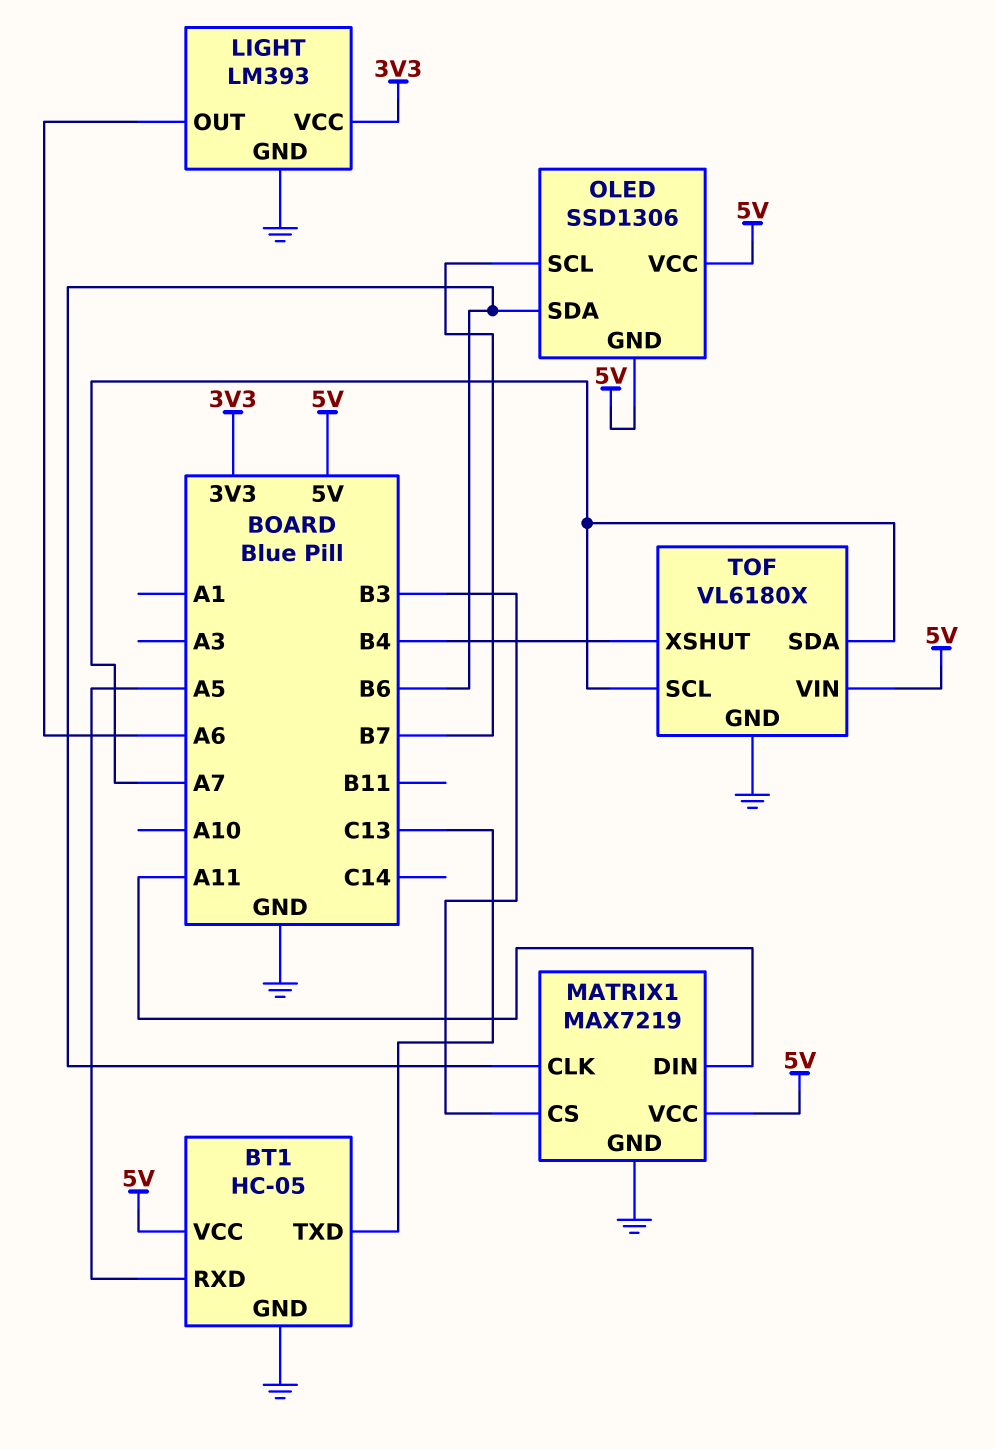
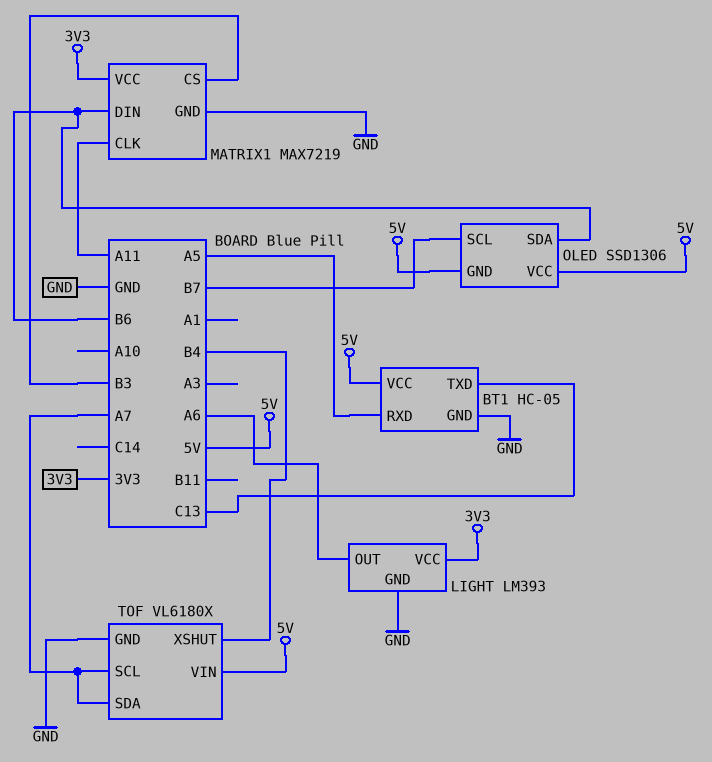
MATRIX1 pin CLK: B6 -> A11
MATRIX1 pin DIN: A11 -> B6
MATRIX1 pin VCC: 5V -> 3V3

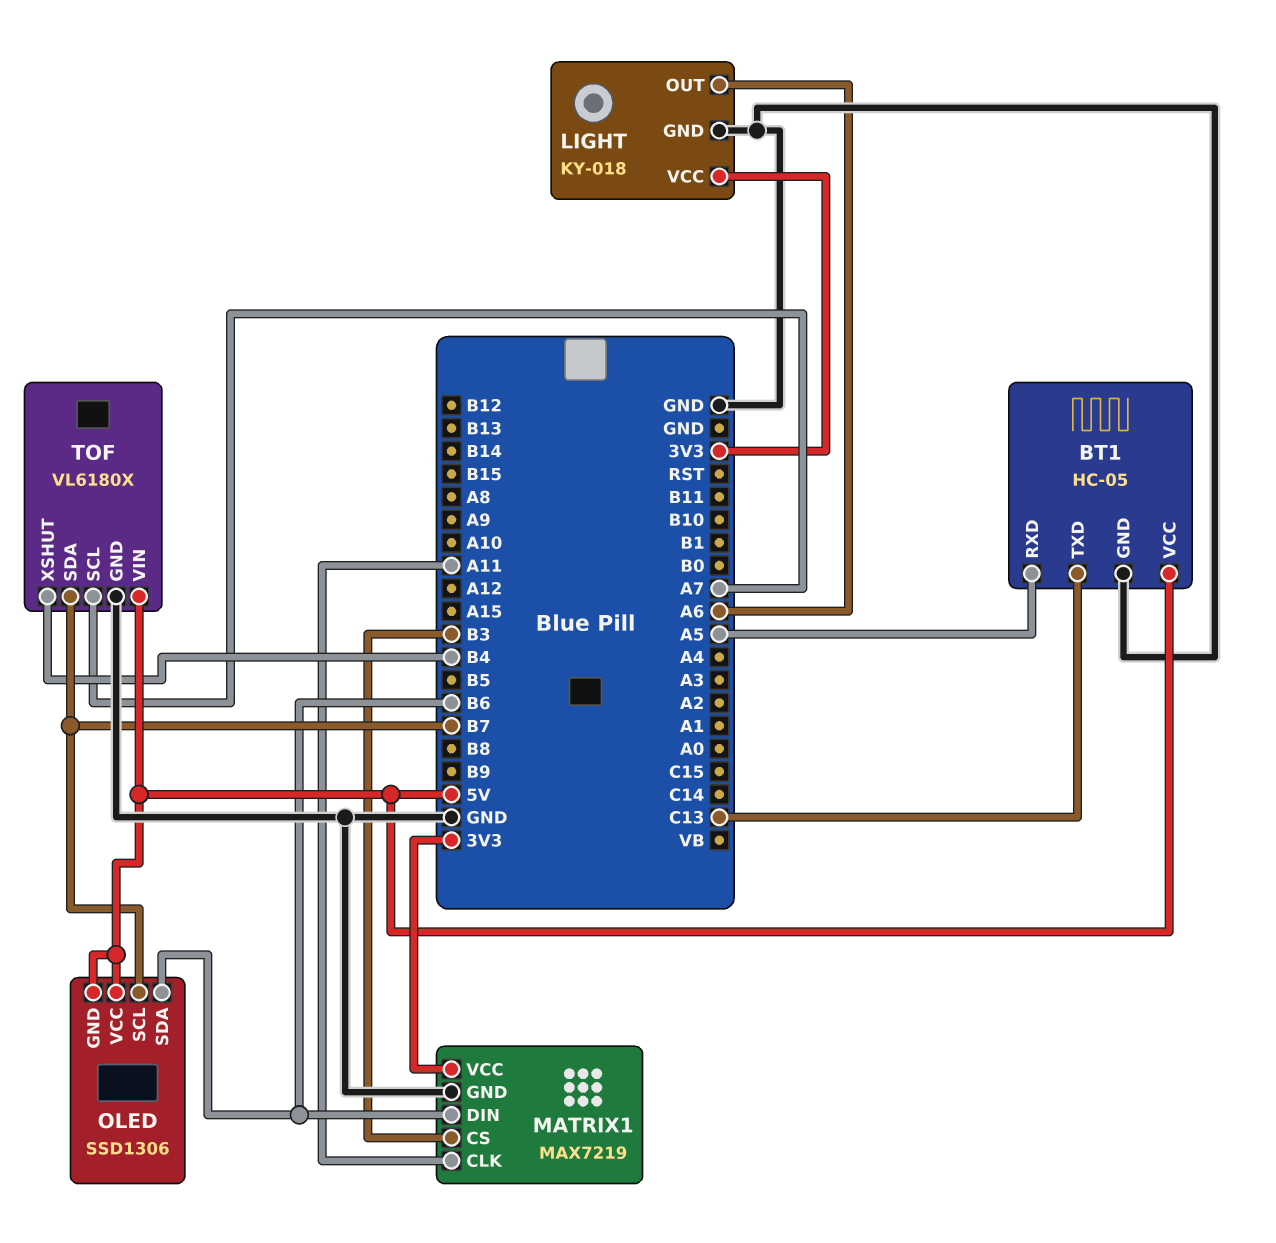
LIGHT: LM393 -> KY-018
TOF pin SDA: A7 -> B7

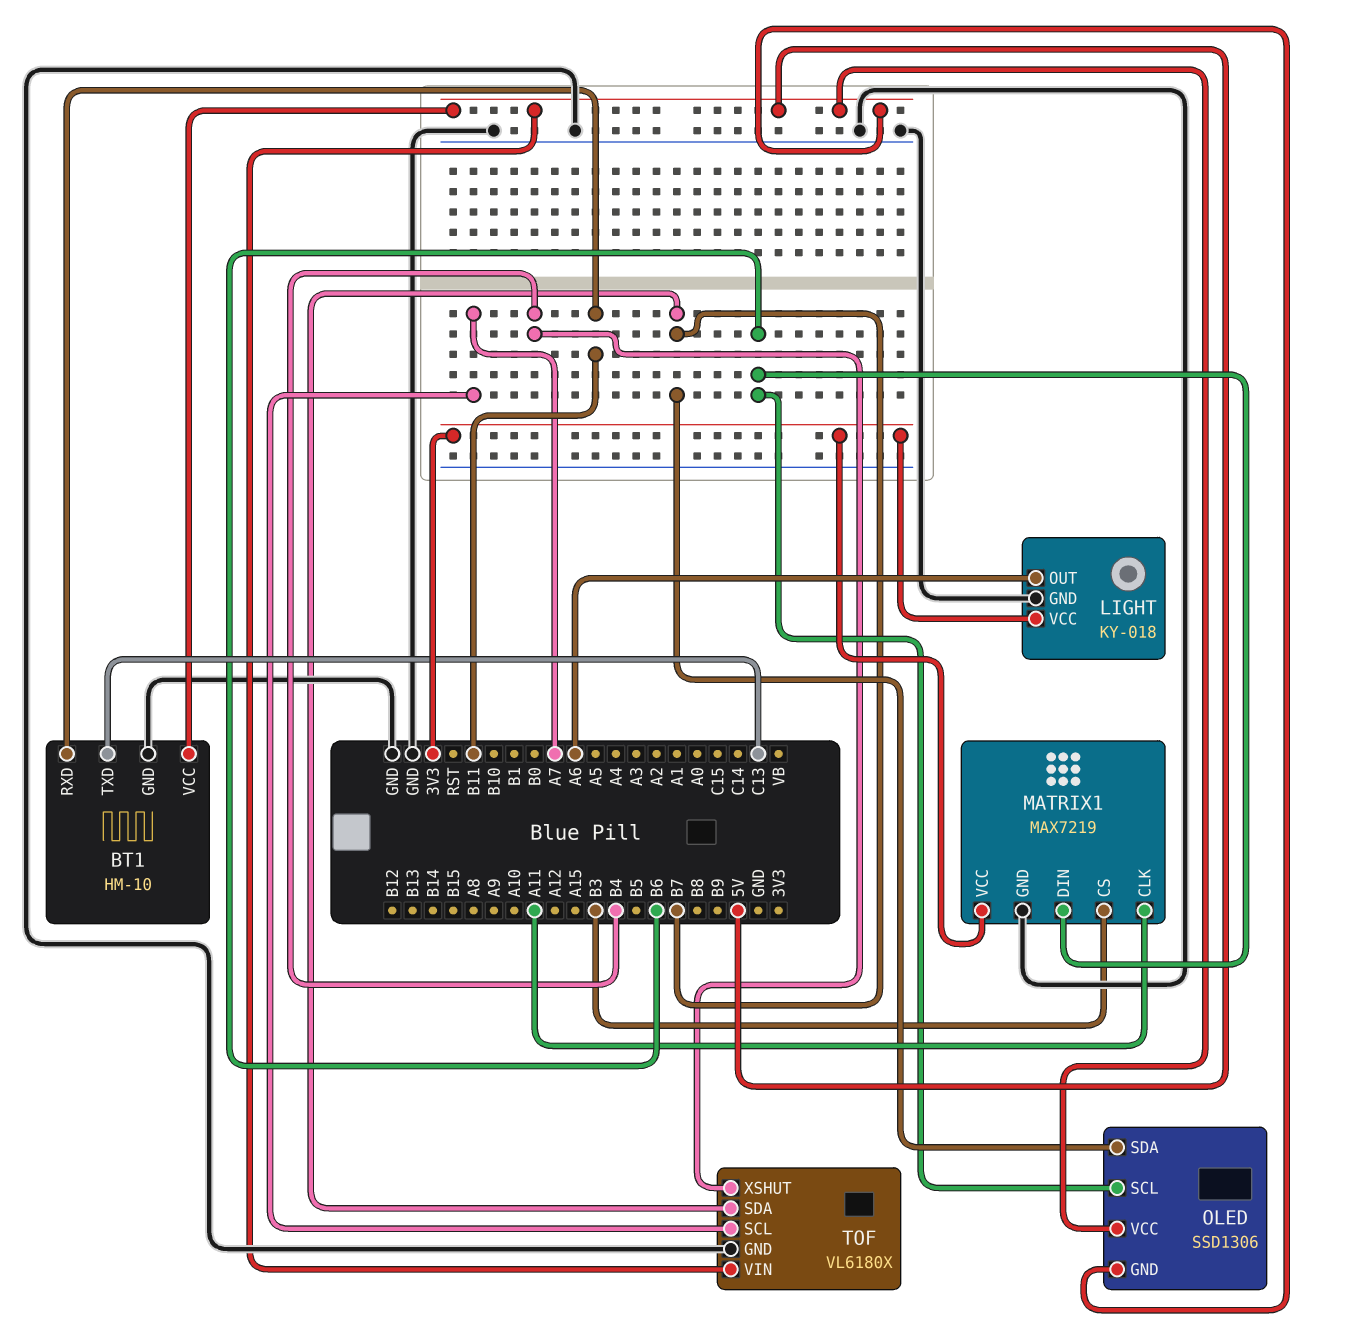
BT1: HC-05 -> HM-10
BT1 pin RXD: A5 -> B11
OLED pin SCL: B7 -> B6
OLED pin SDA: B6 -> B7

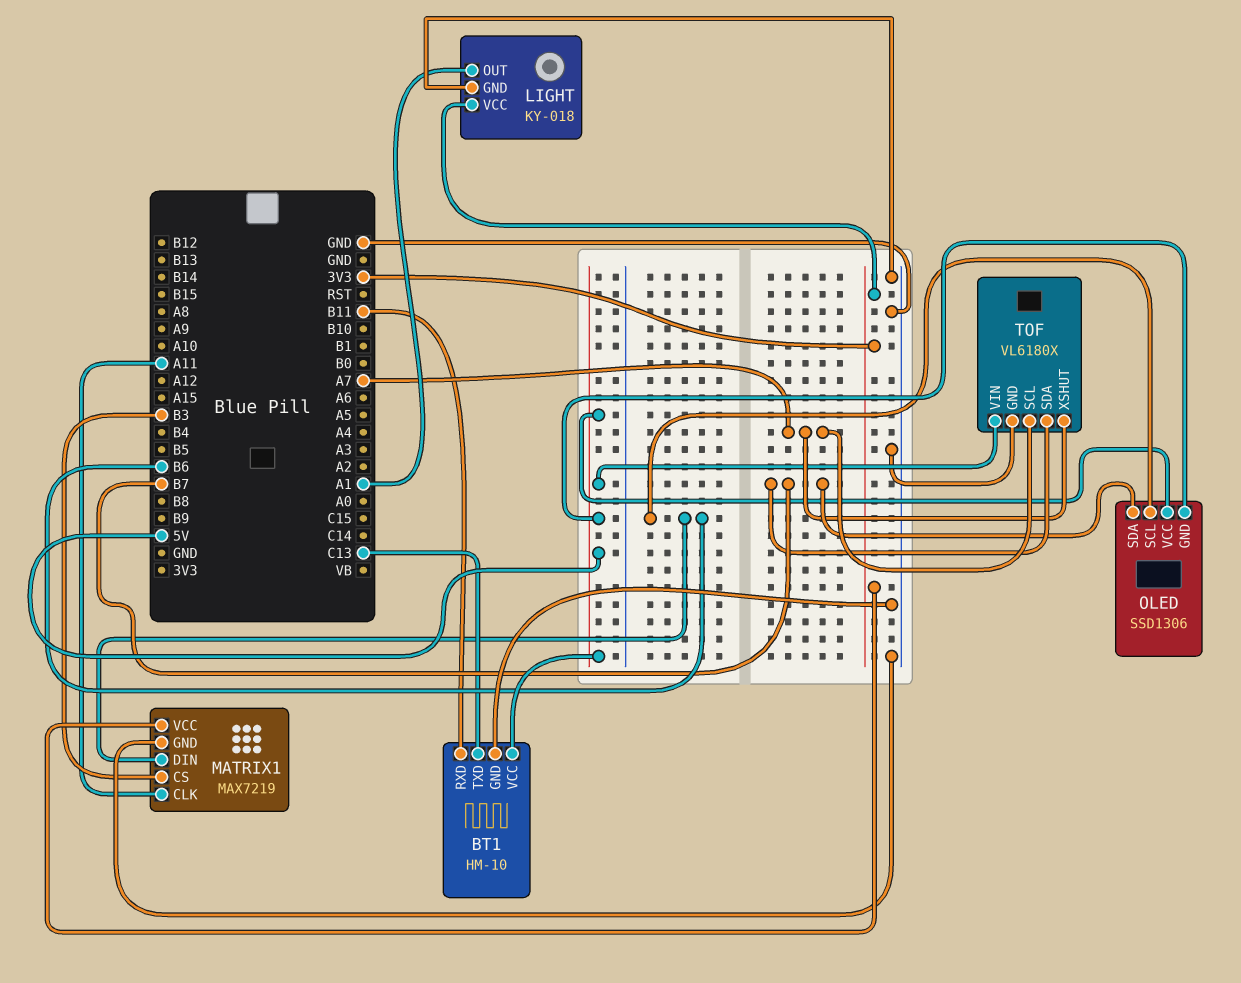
LIGHT pin OUT: A6 -> A1
TOF pin XSHUT: B4 -> A7

